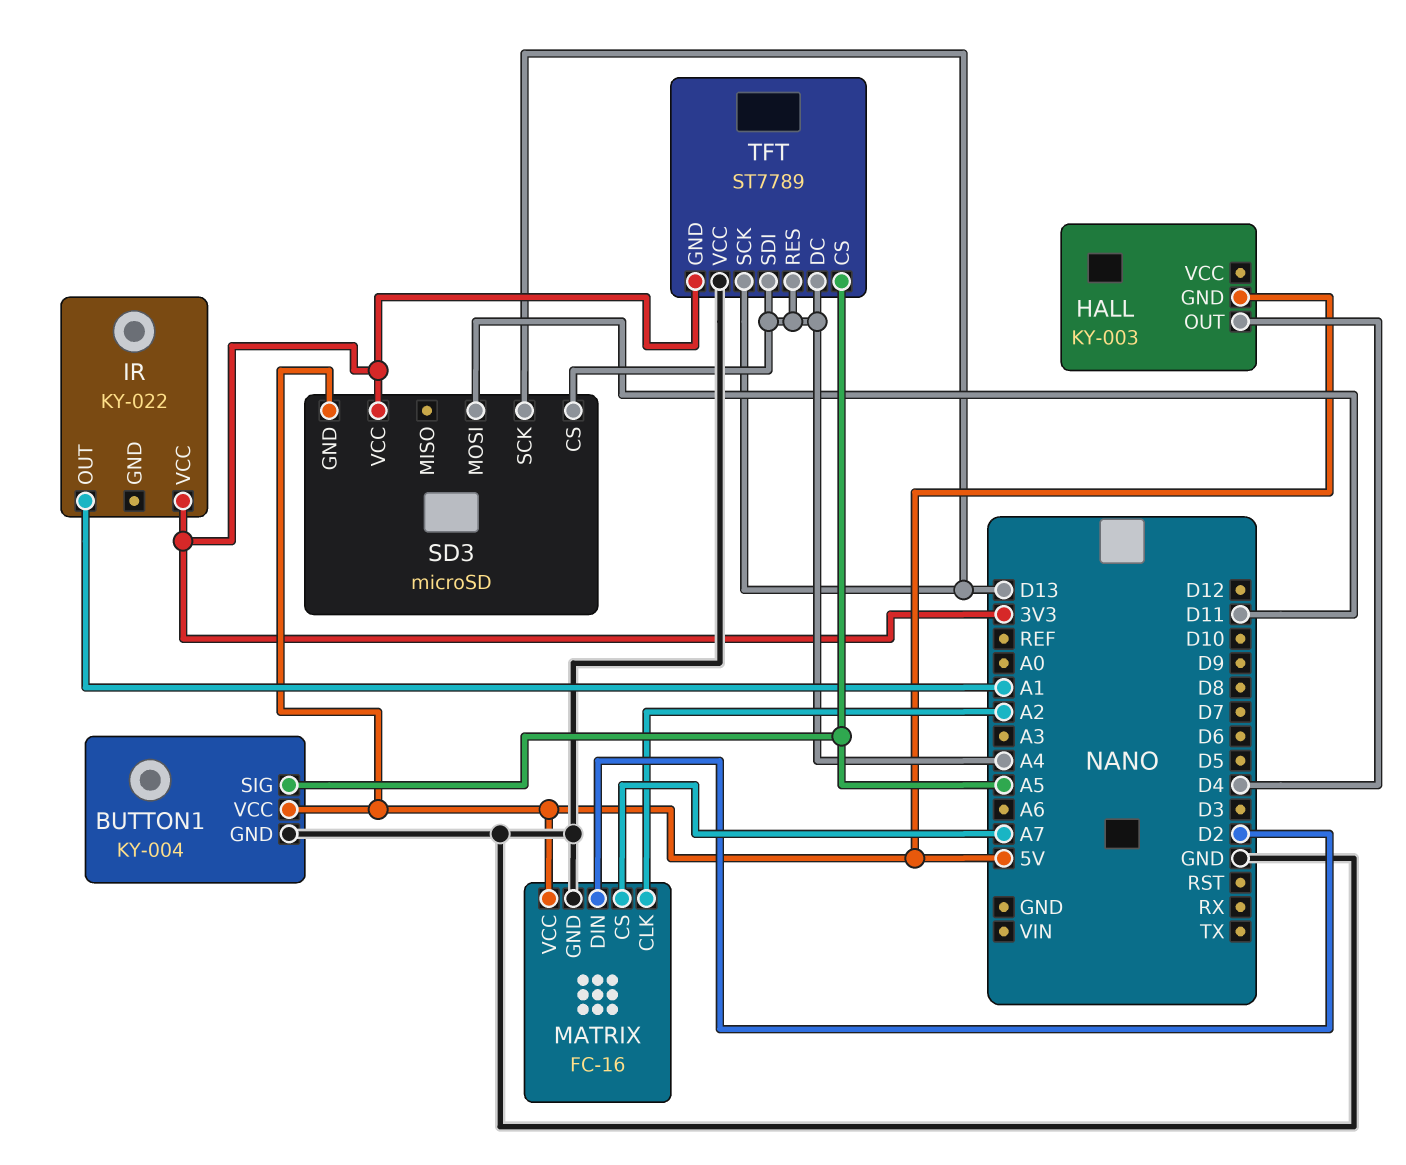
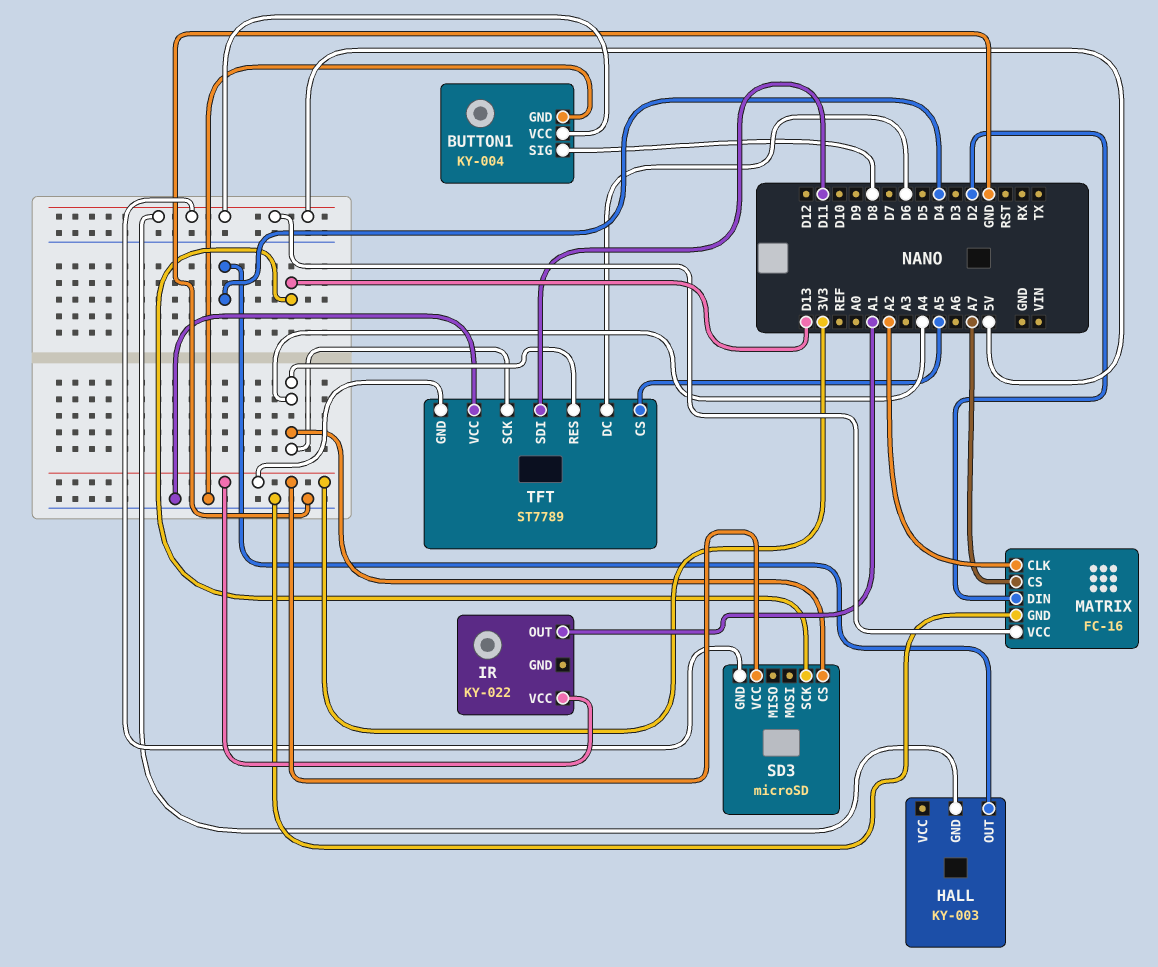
BUTTON1 pin SIG: A5 -> D8
SD3 pin MOSI: D11 -> none
TFT pin DC: A4 -> D6
TFT pin SCK: D13 -> A4
TFT pin SDI: A4 -> D11

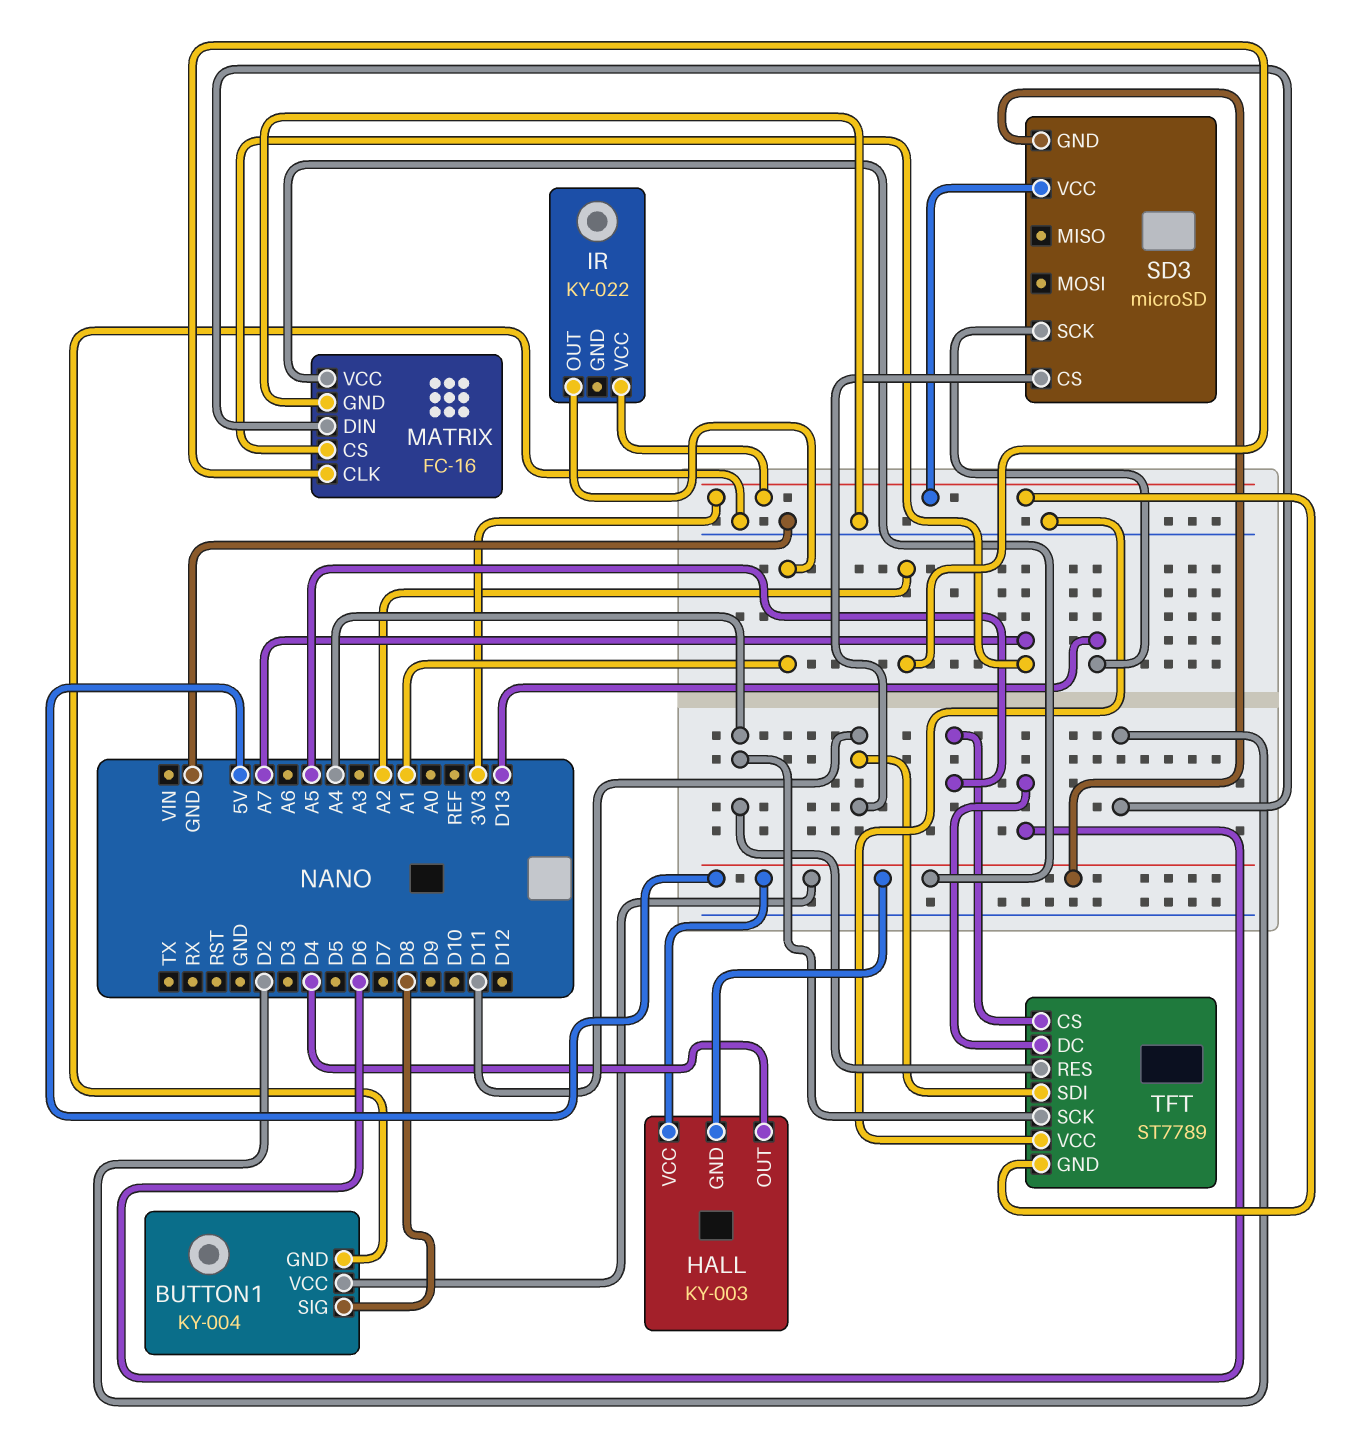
HALL pin VCC: none -> 5V
SD3 pin CS: A4 -> D11

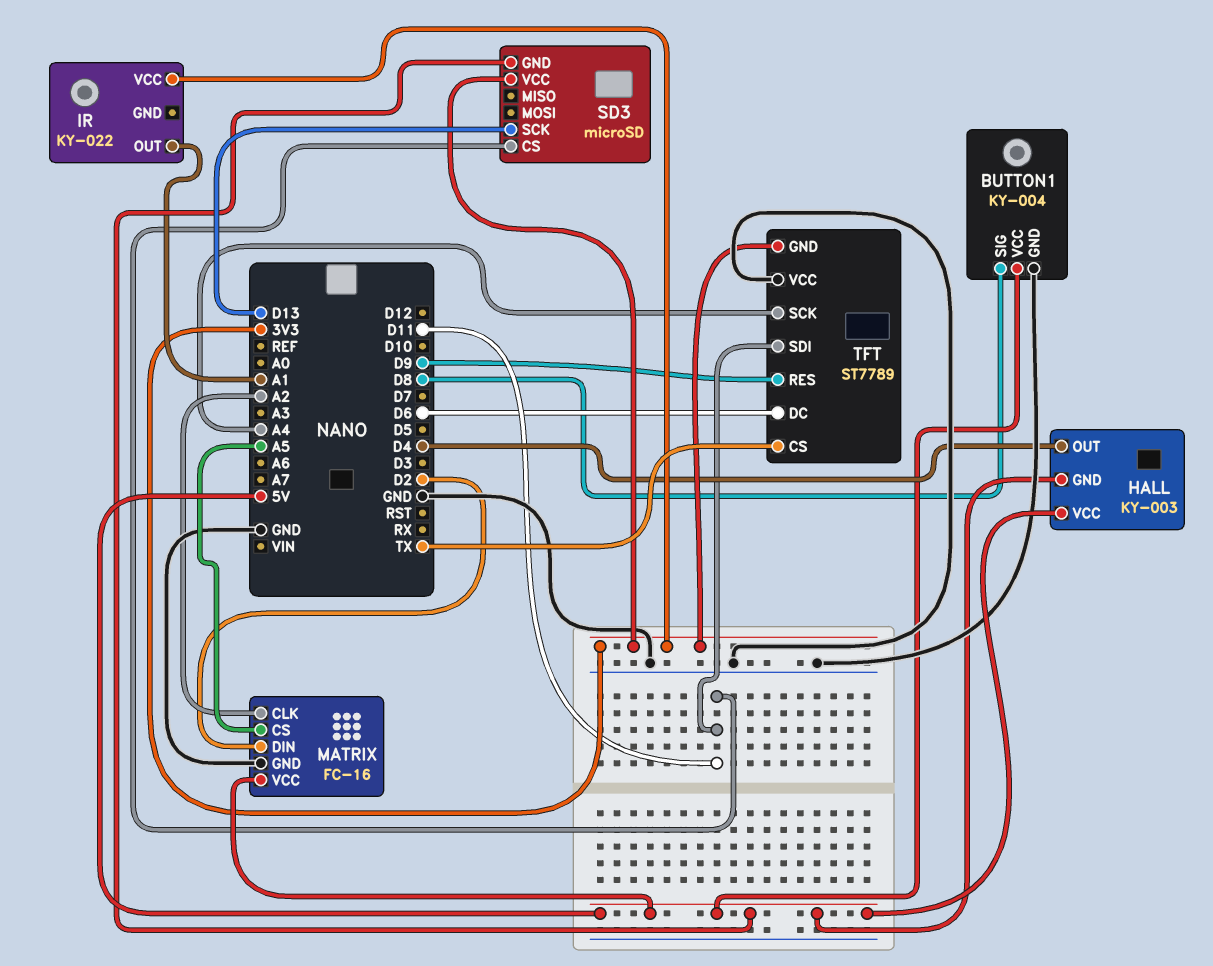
MATRIX pin CS: A7 -> A5
TFT pin CS: A5 -> TX
TFT pin RES: A4 -> D9

